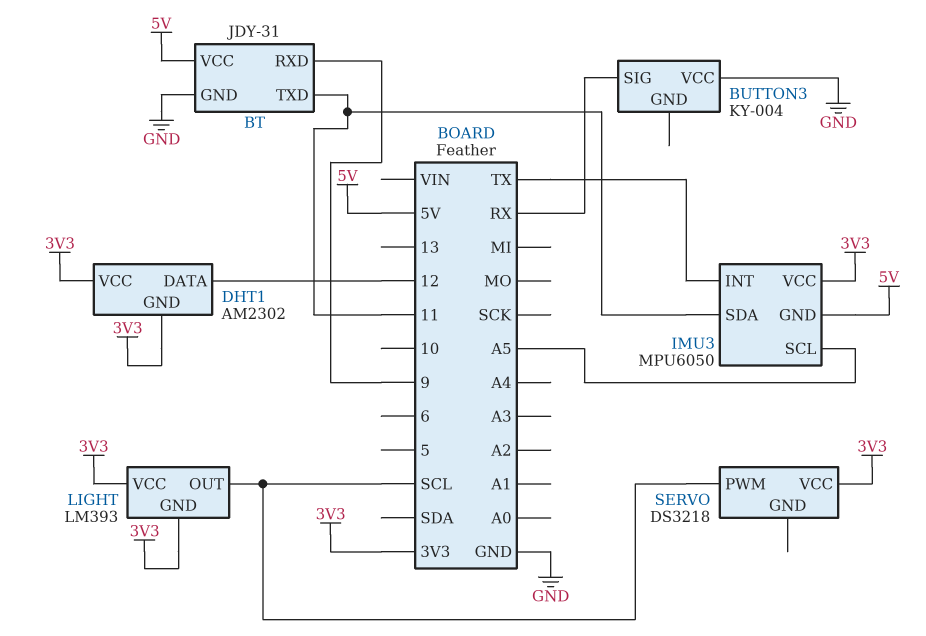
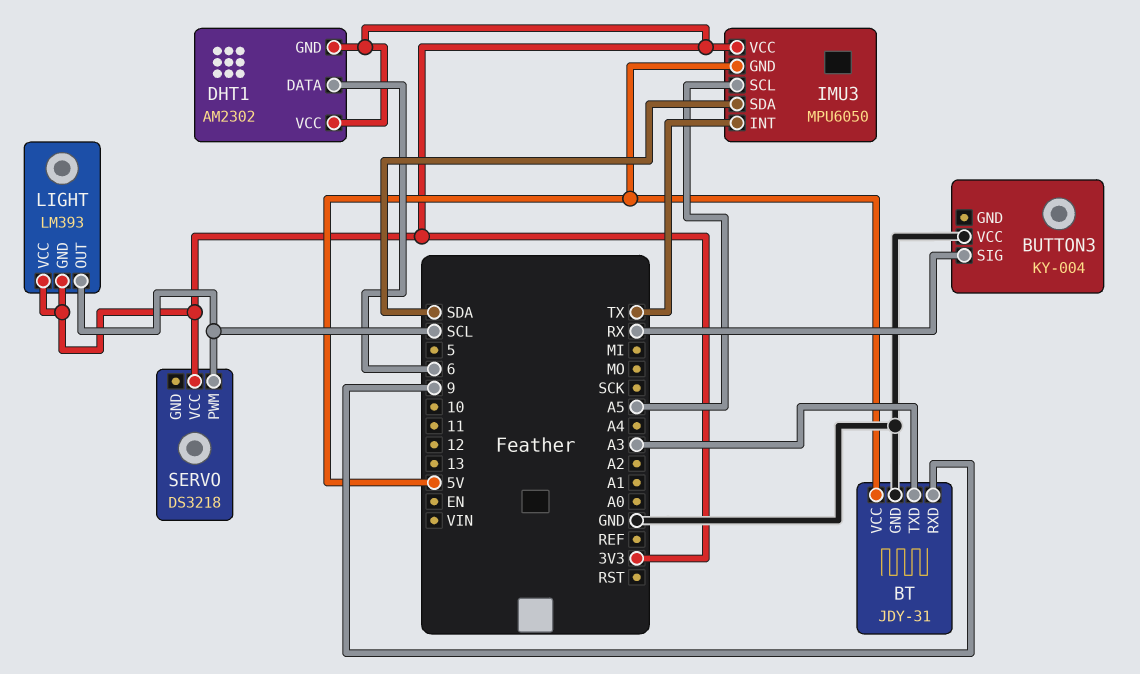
BT pin TXD: 11 -> A3
DHT1 pin DATA: 12 -> 6
IMU3 pin SDA: 11 -> SDA

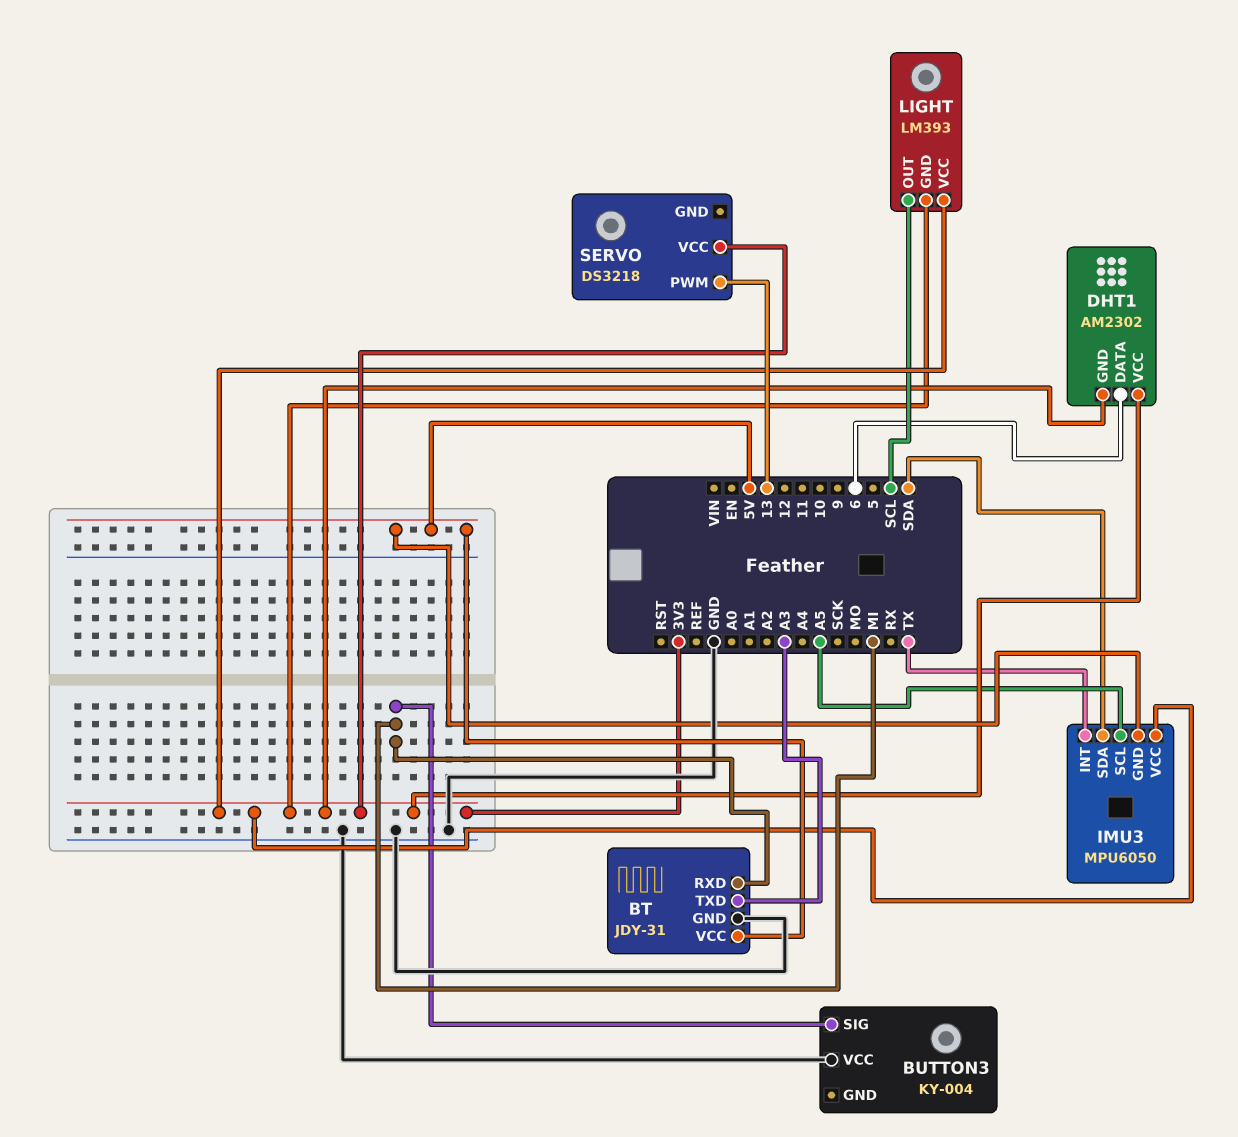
BT pin RXD: 9 -> MI
BUTTON3 pin SIG: RX -> MI
SERVO pin PWM: SCL -> 13

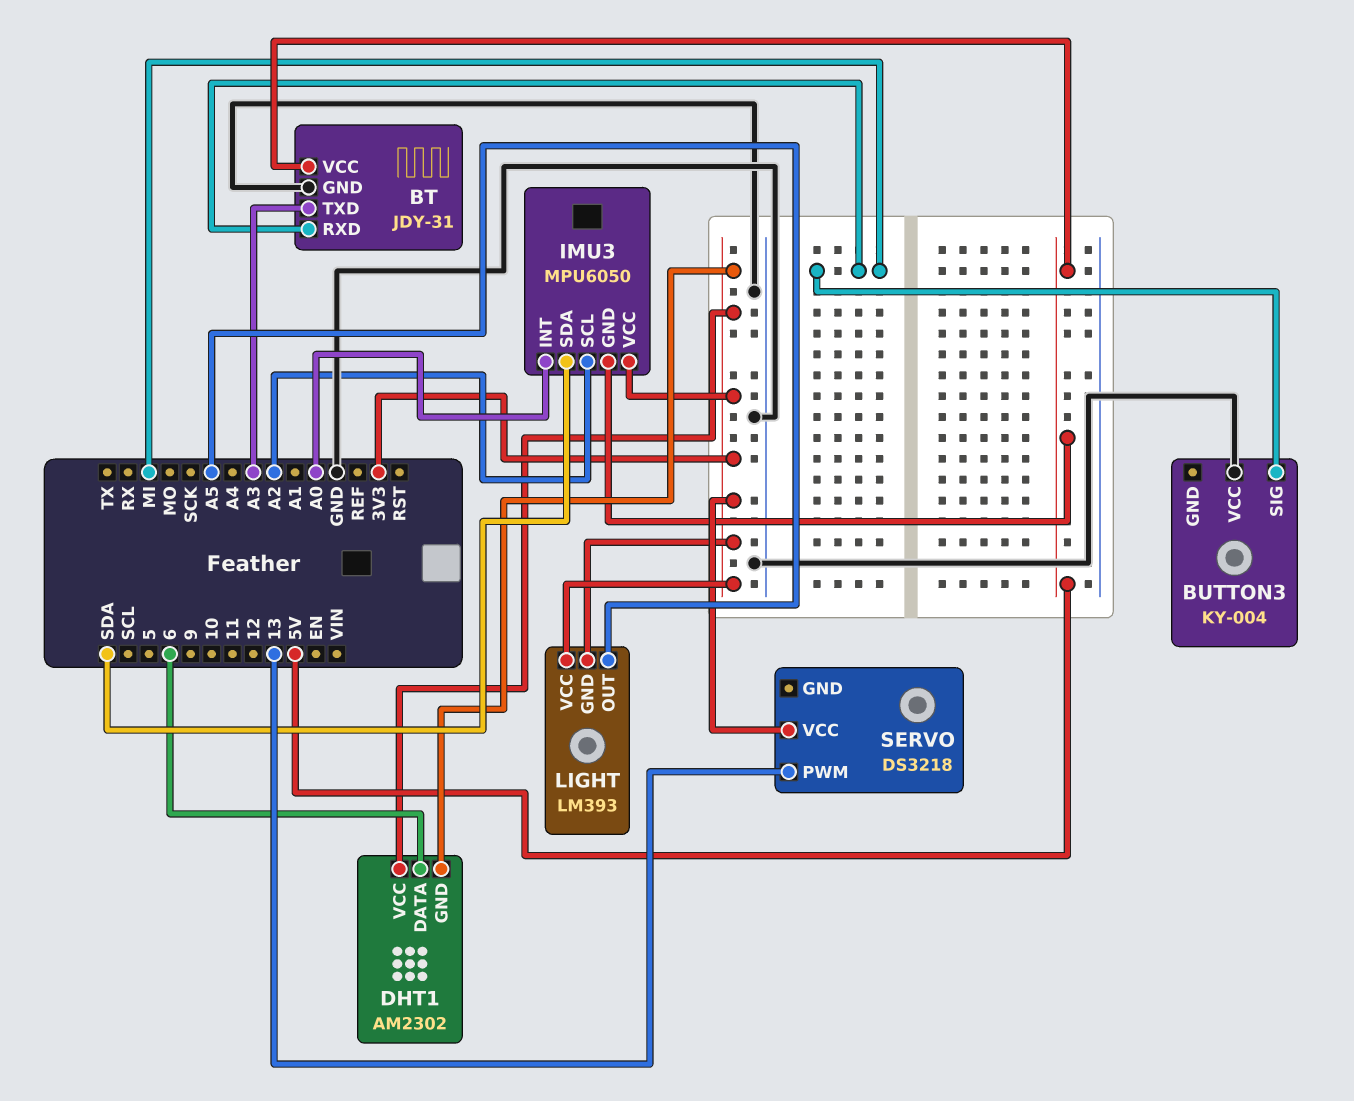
IMU3 pin INT: TX -> A0
IMU3 pin SCL: A5 -> A2
LIGHT pin OUT: SCL -> A5

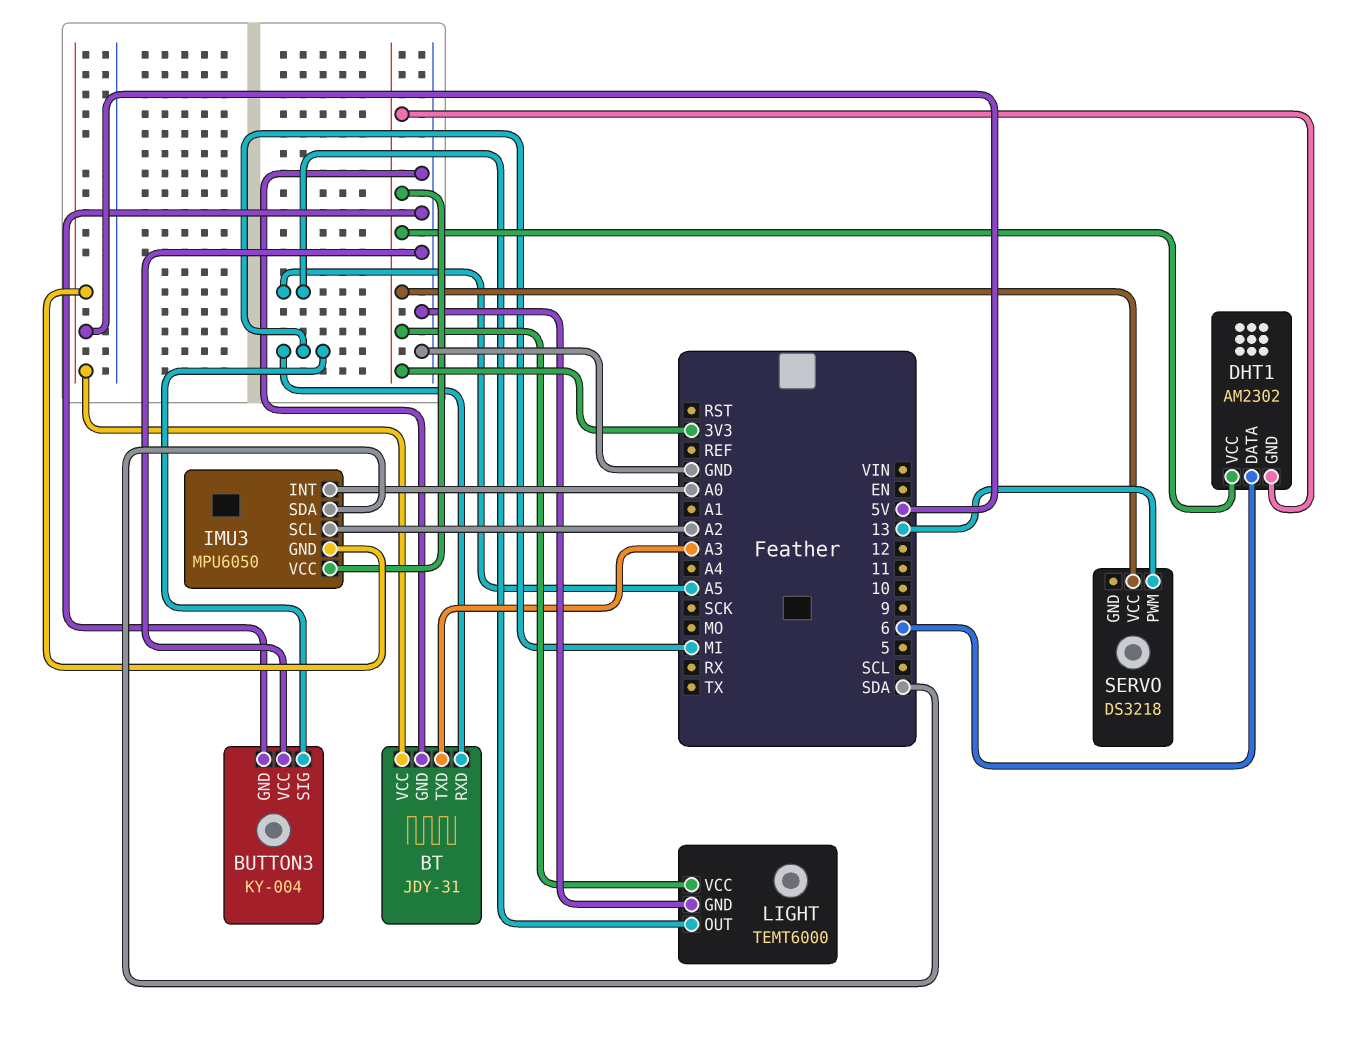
BUTTON3 pin GND: none -> GND
LIGHT: LM393 -> TEMT6000
LIGHT pin GND: 3V3 -> GND

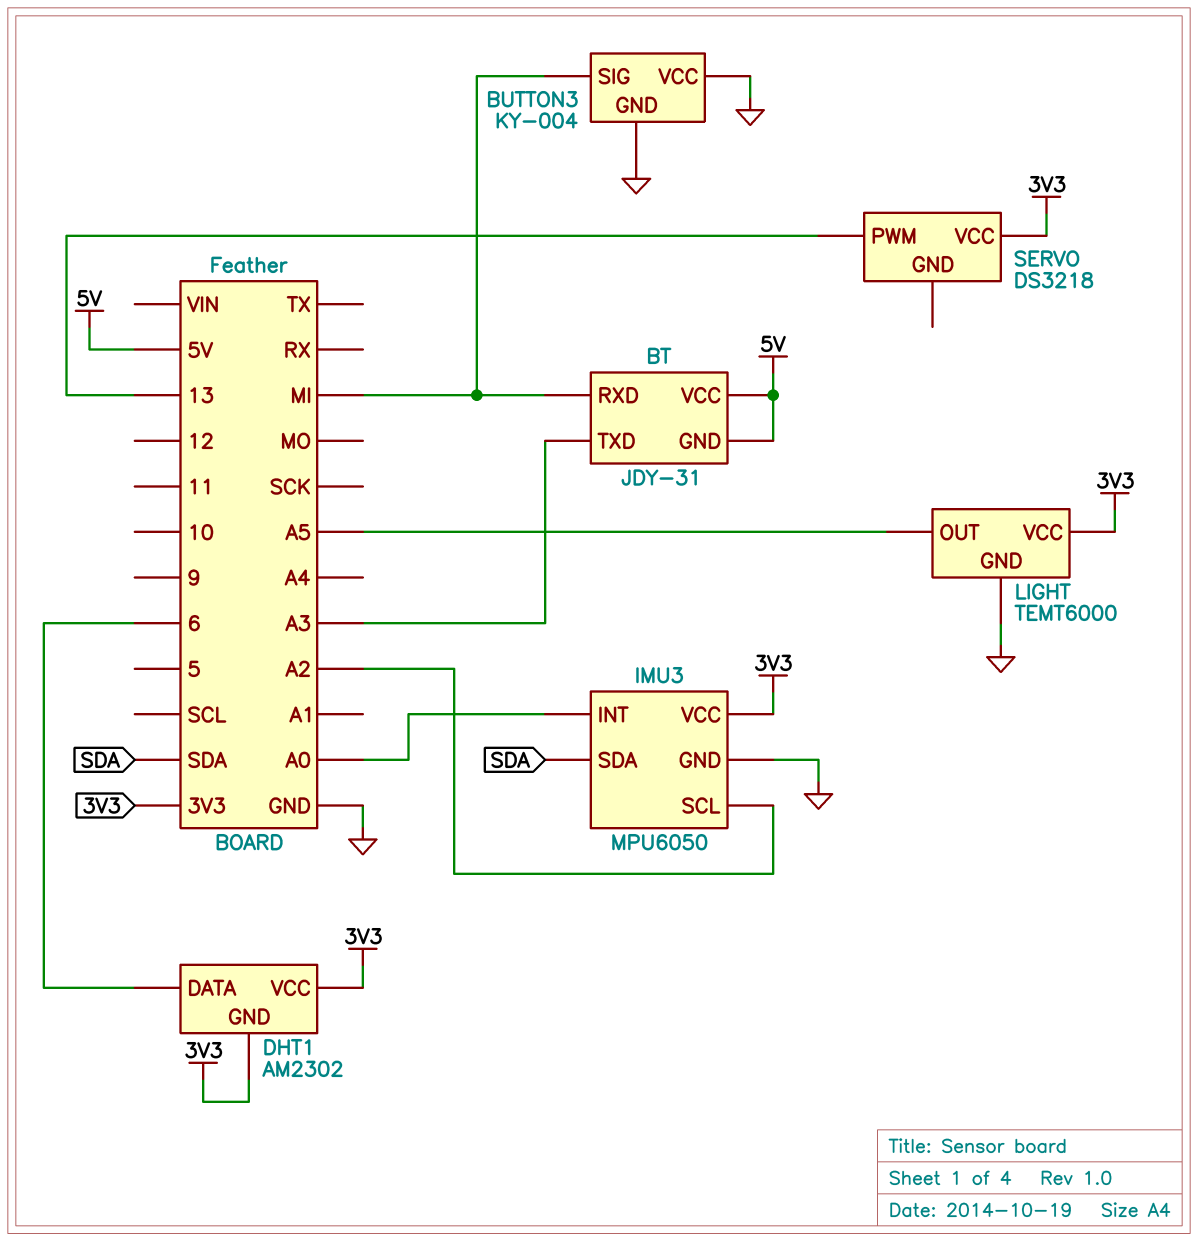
BT pin GND: GND -> 5V
IMU3 pin GND: 5V -> GND

